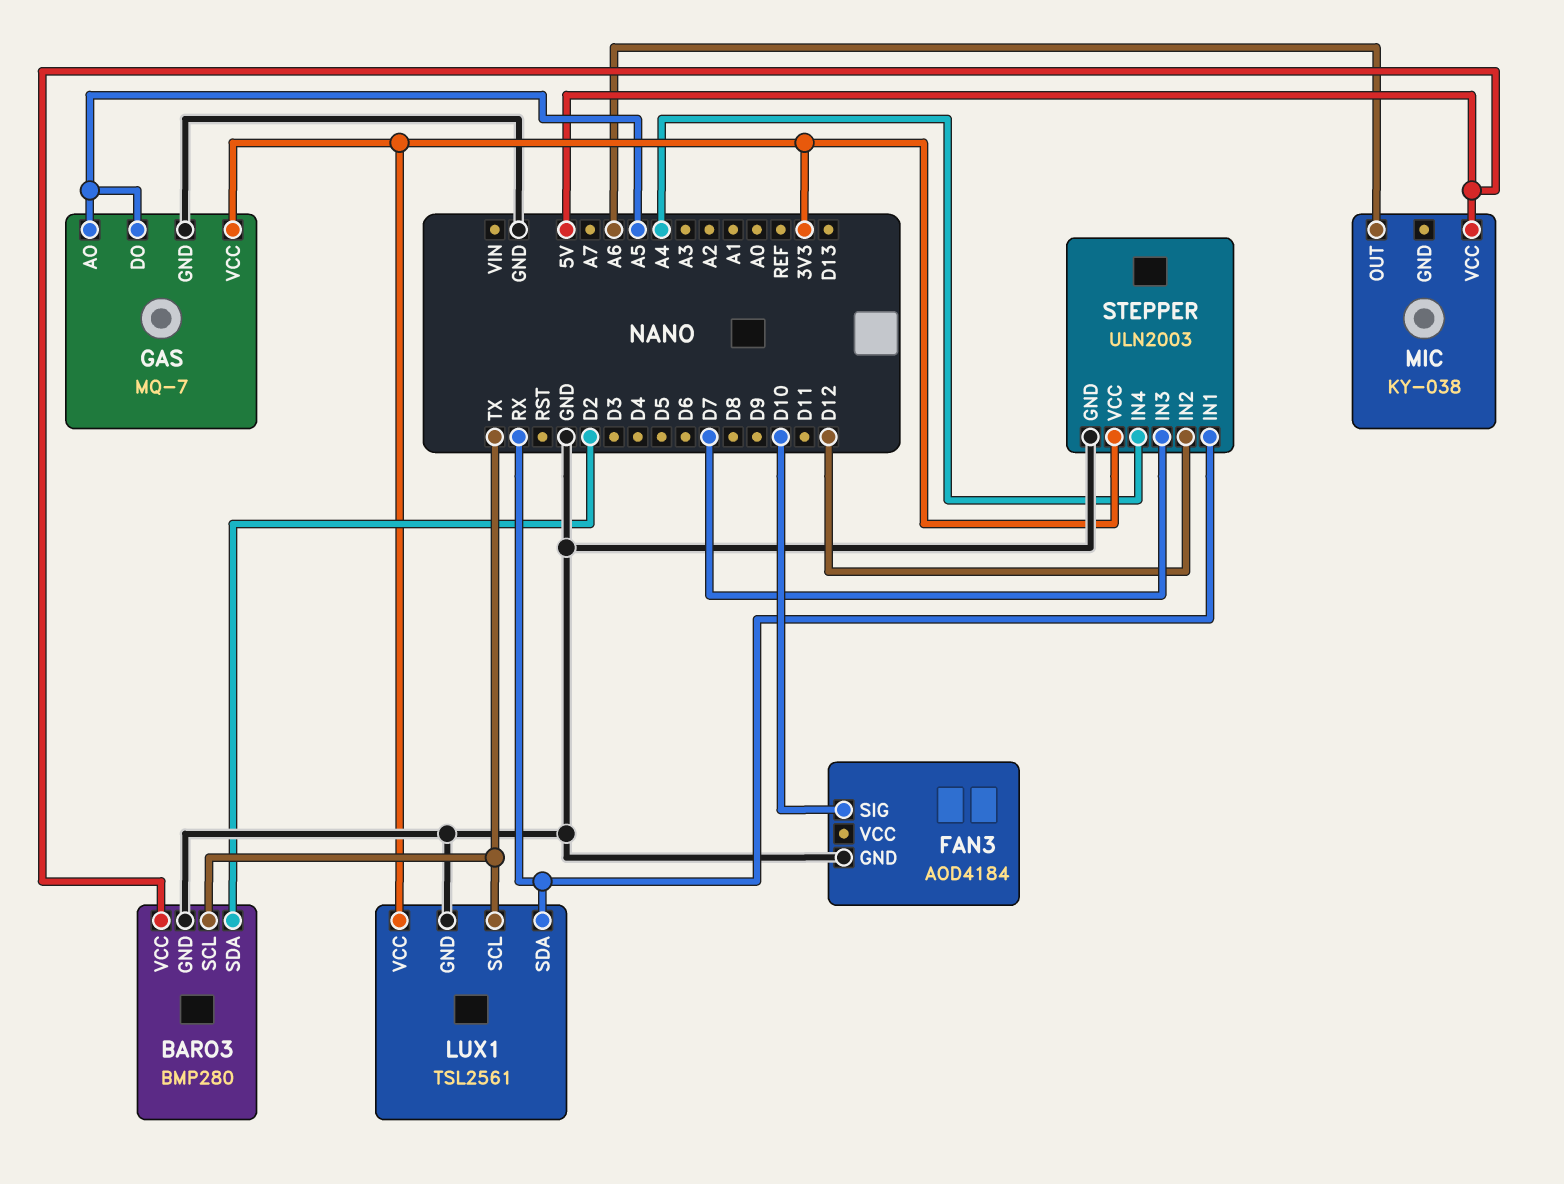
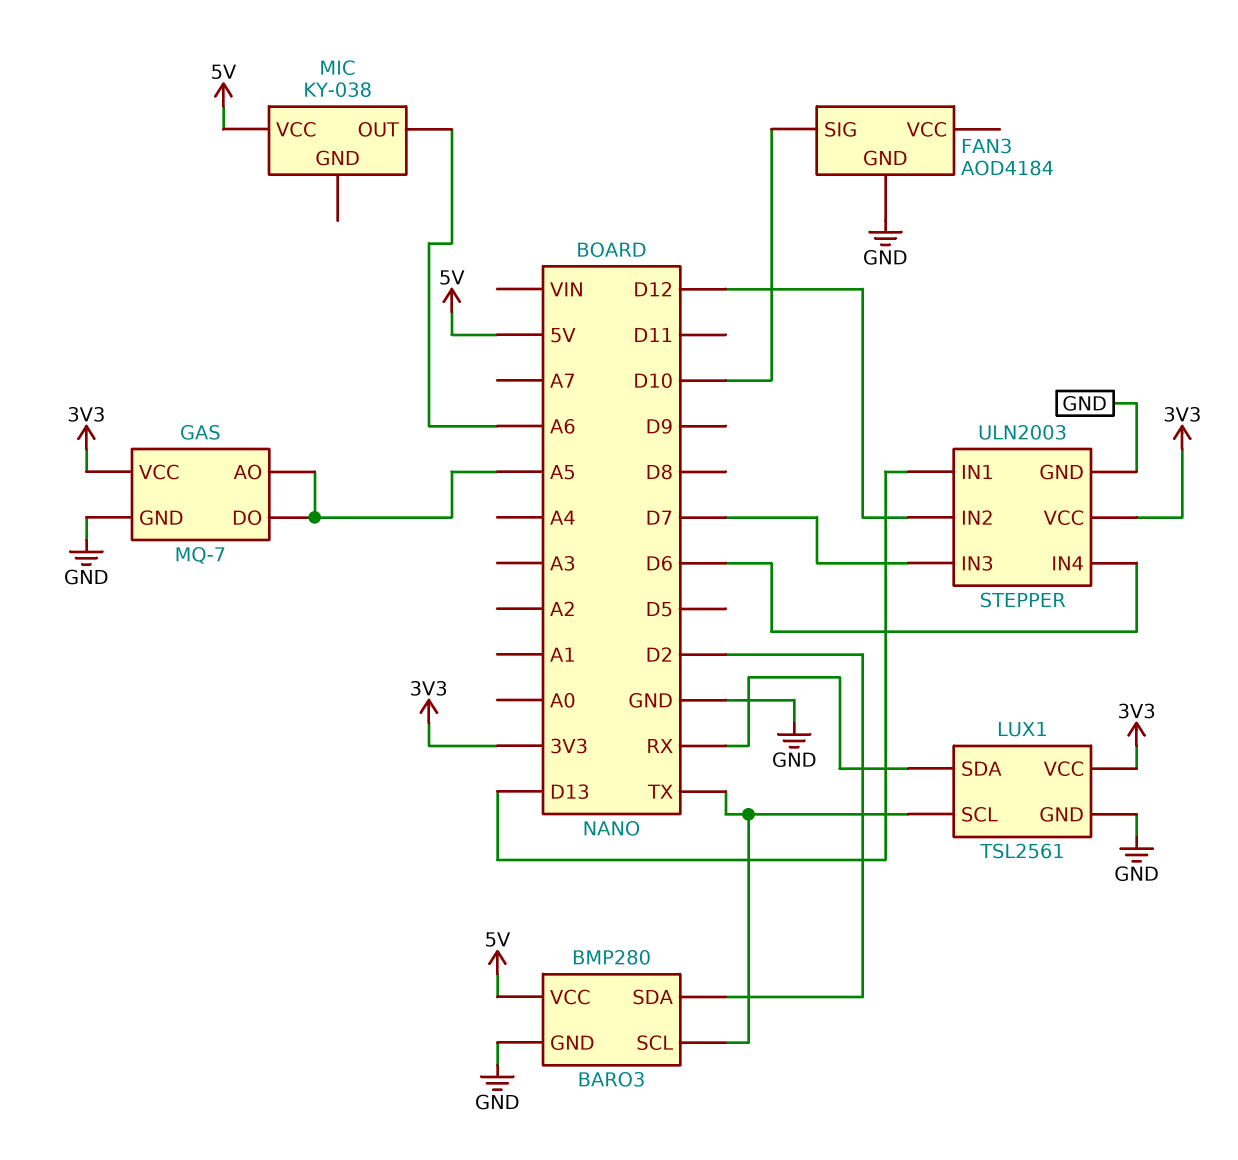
STEPPER pin IN1: RX -> D13
STEPPER pin IN4: A4 -> D6

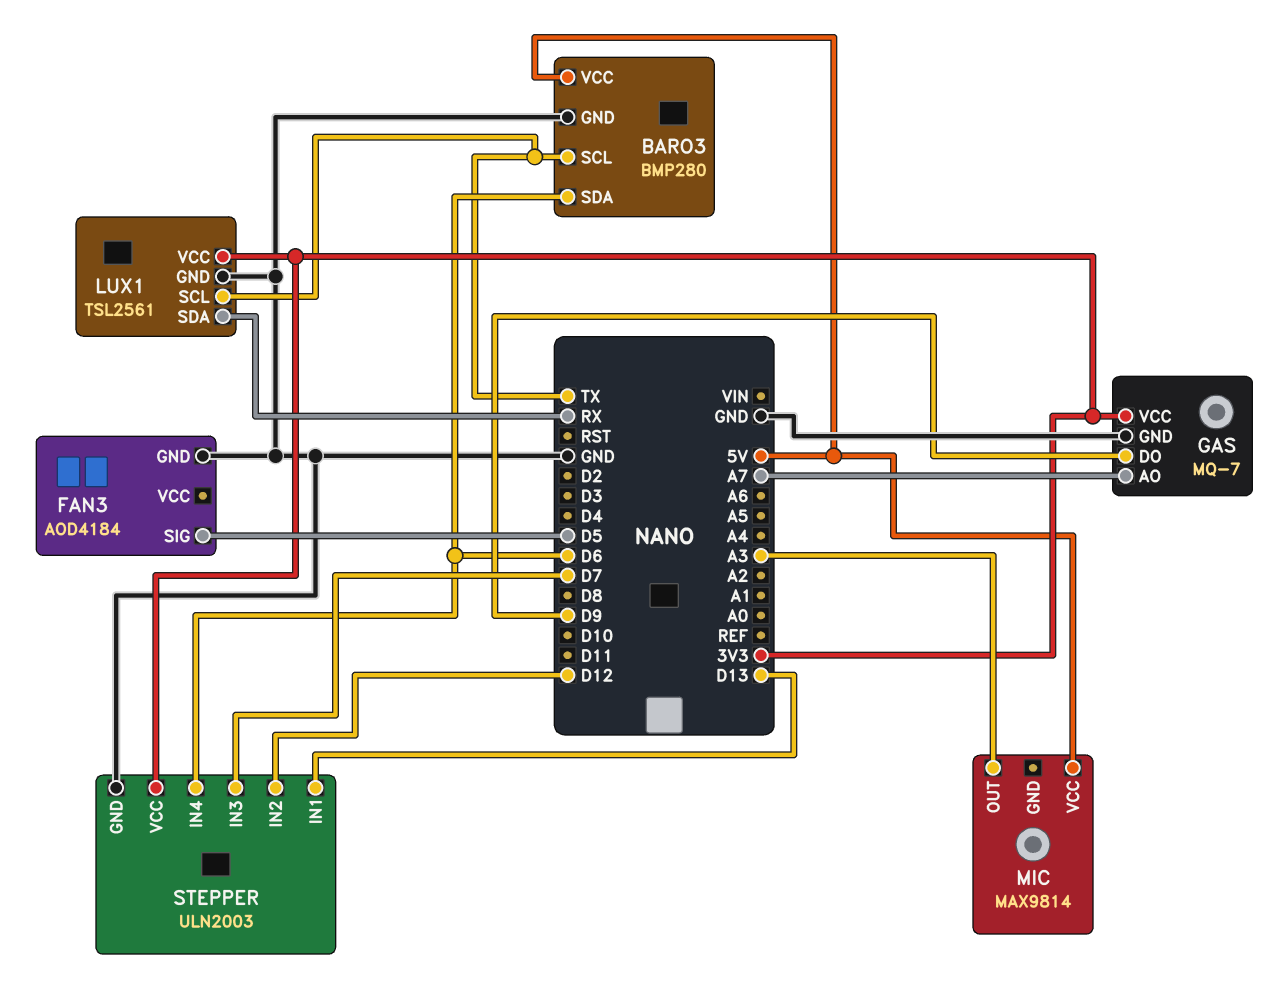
BARO3 pin SDA: D2 -> D6
FAN3 pin SIG: D10 -> D5
GAS pin AO: A5 -> A7
GAS pin DO: A5 -> D9
MIC: KY-038 -> MAX9814
MIC pin OUT: A6 -> A3

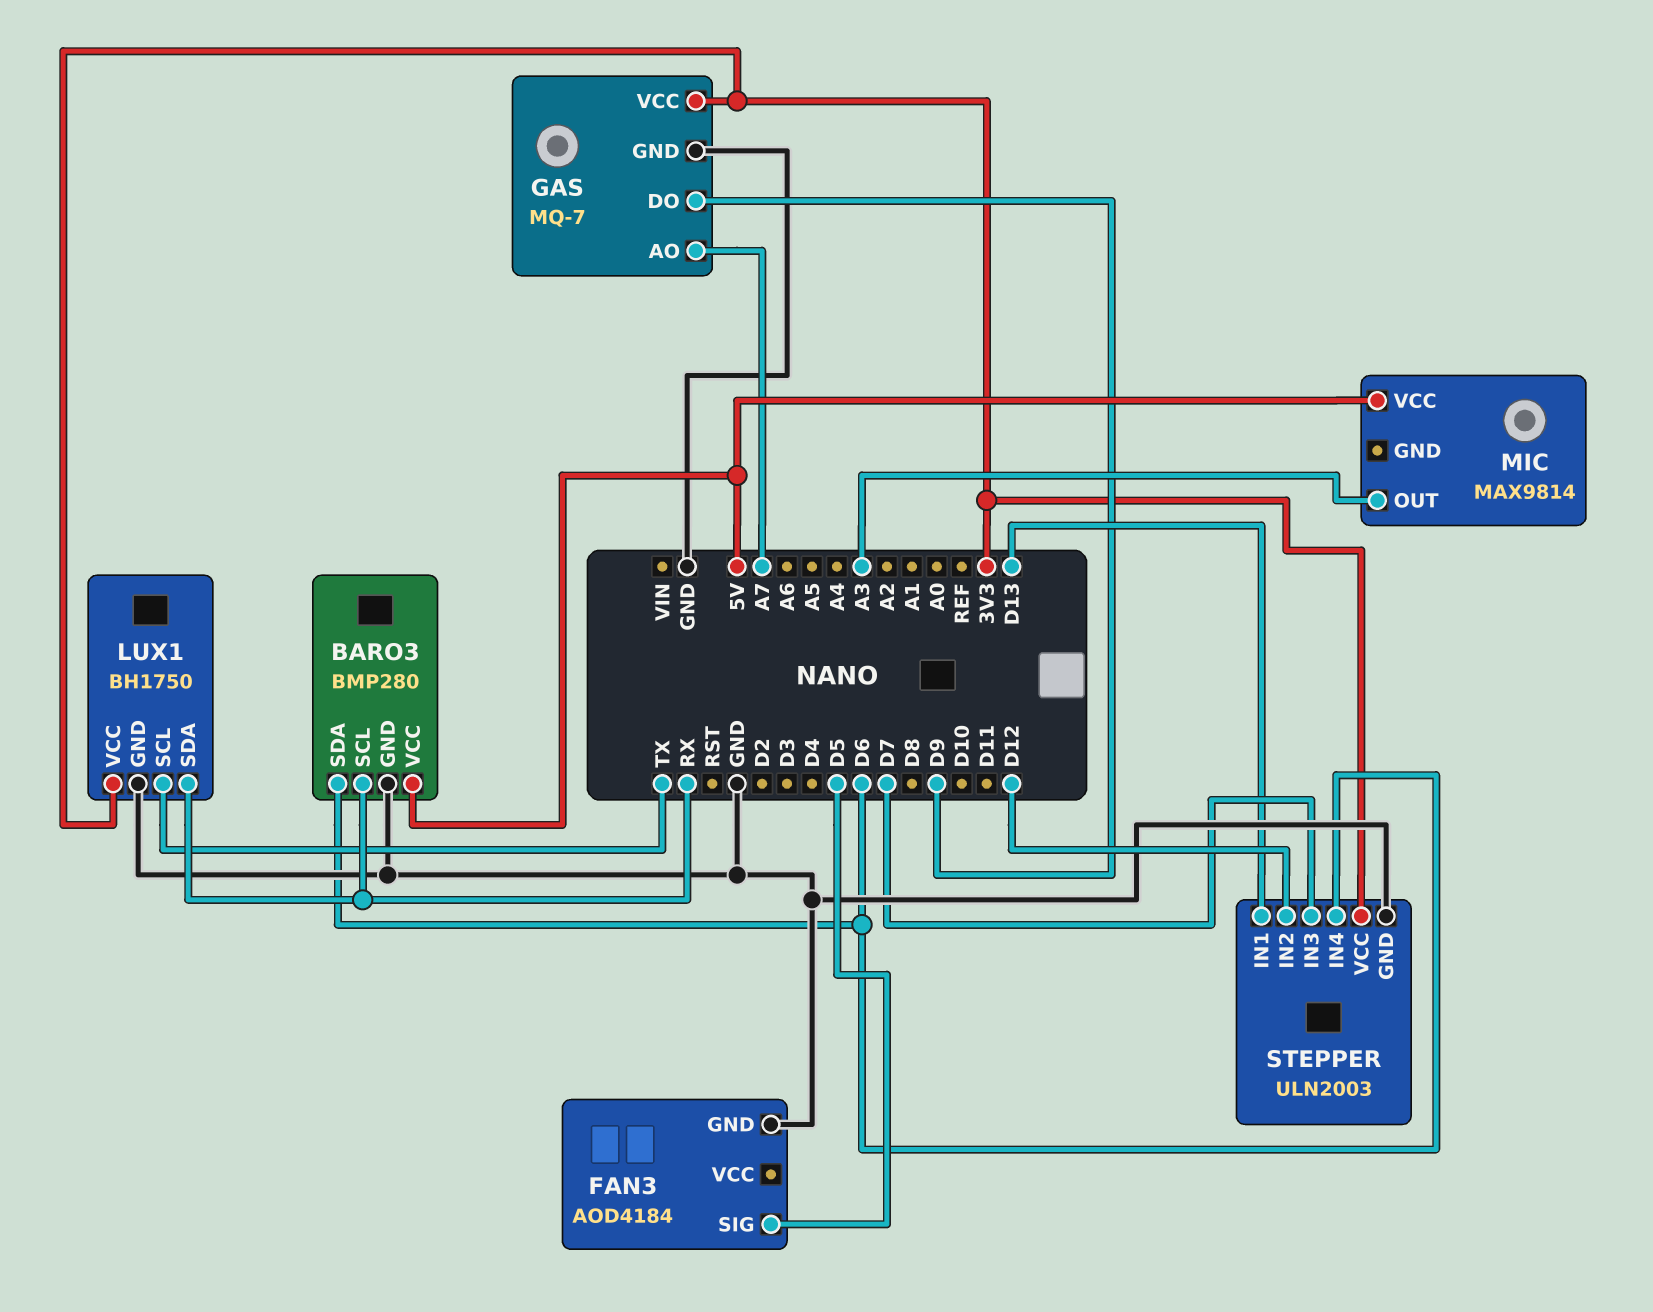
BARO3 pin SCL: TX -> RX
LUX1: TSL2561 -> BH1750

